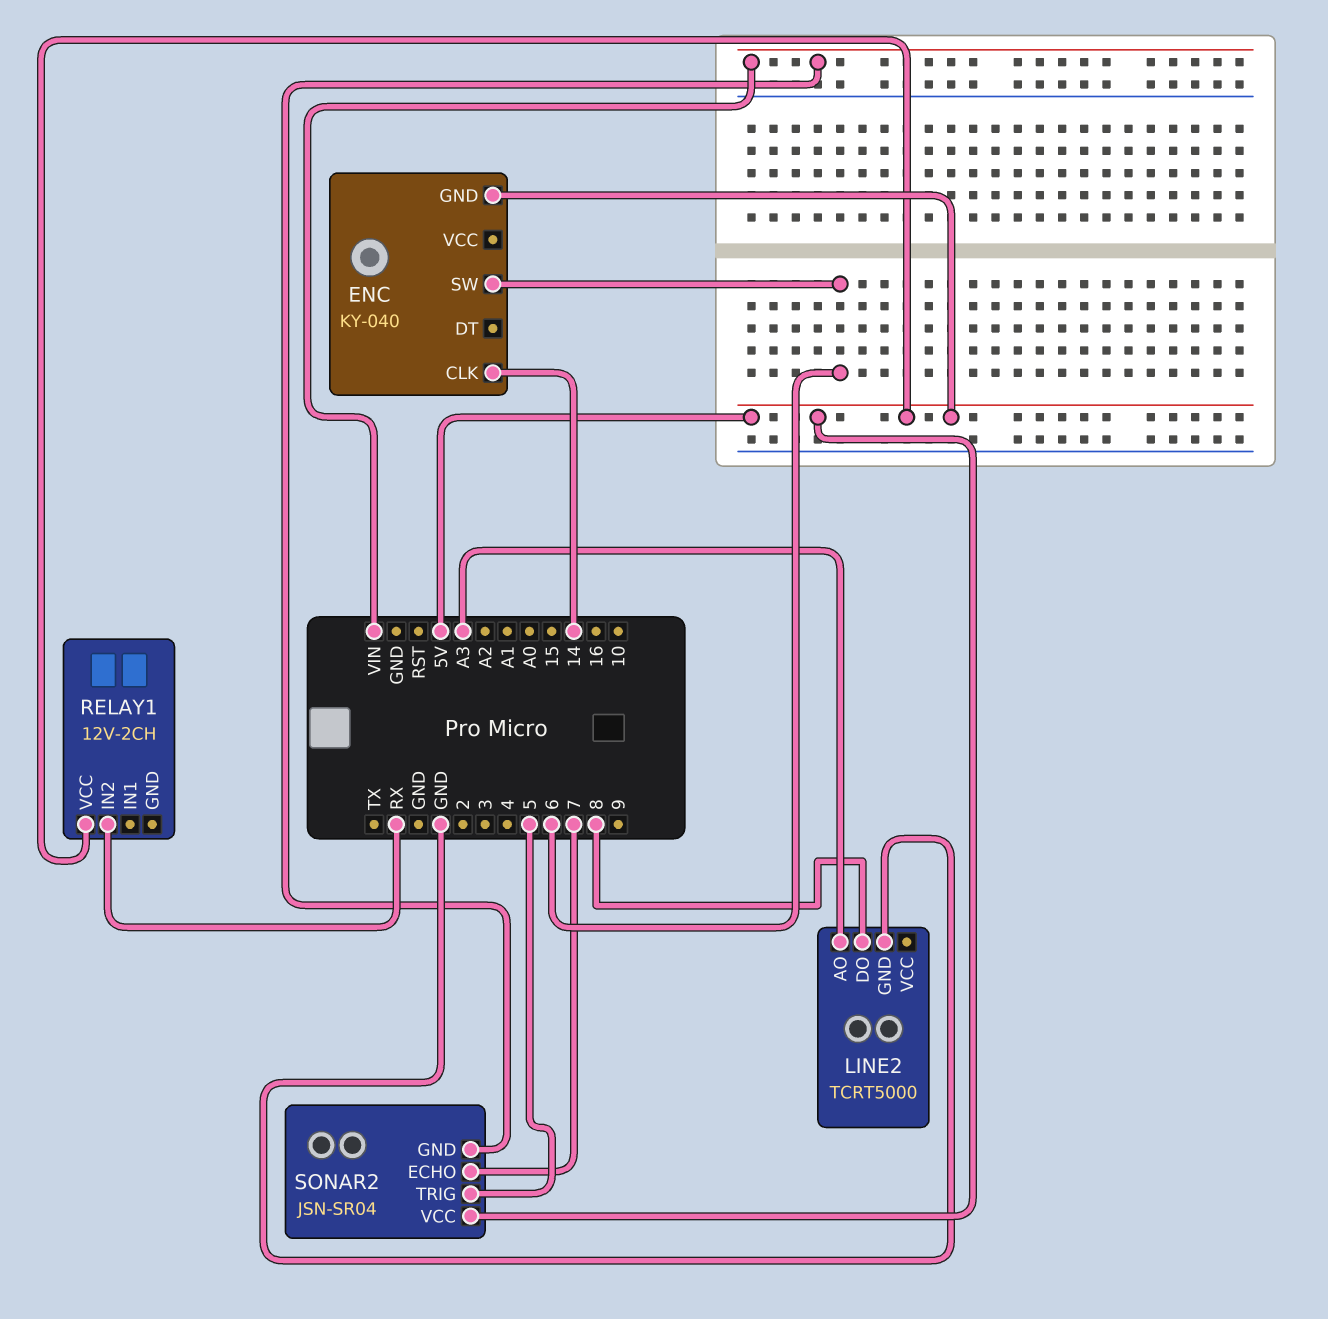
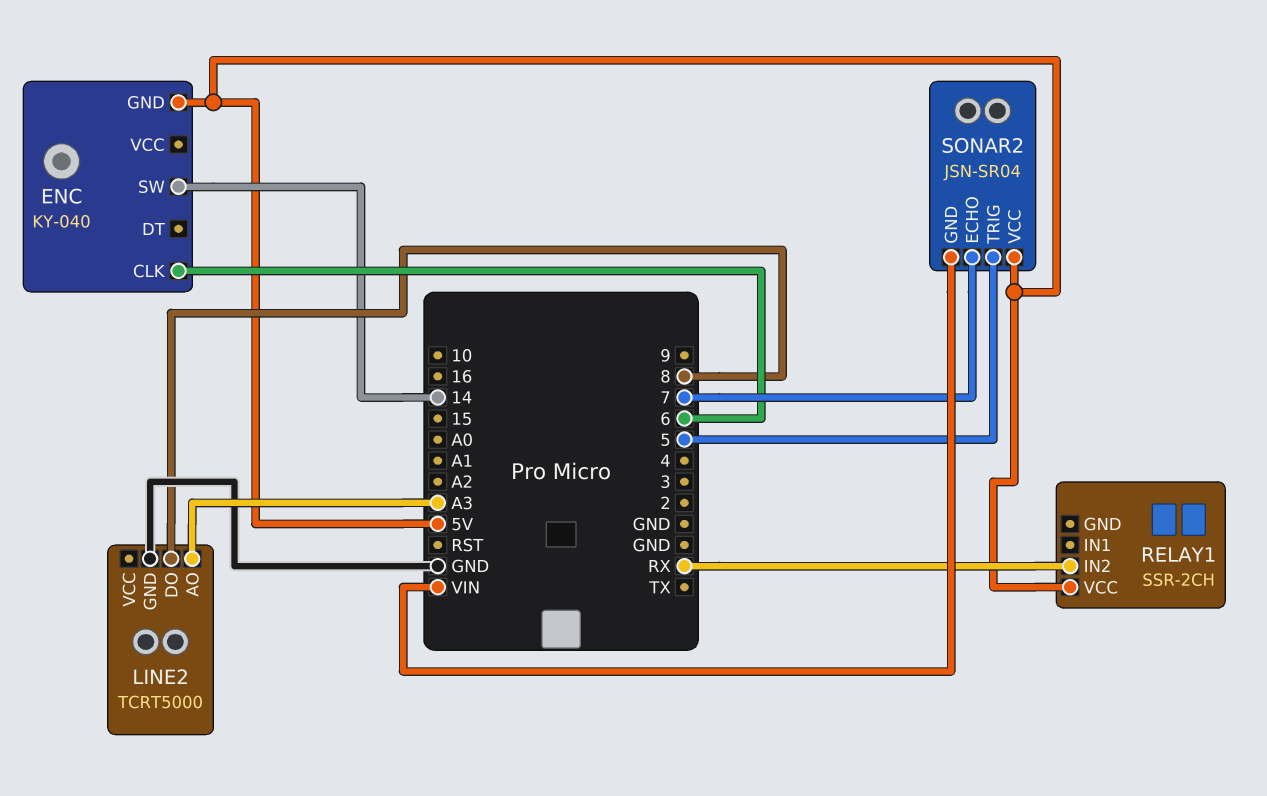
ENC pin CLK: 14 -> 6
ENC pin SW: 6 -> 14
RELAY1: 12V-2CH -> SSR-2CH

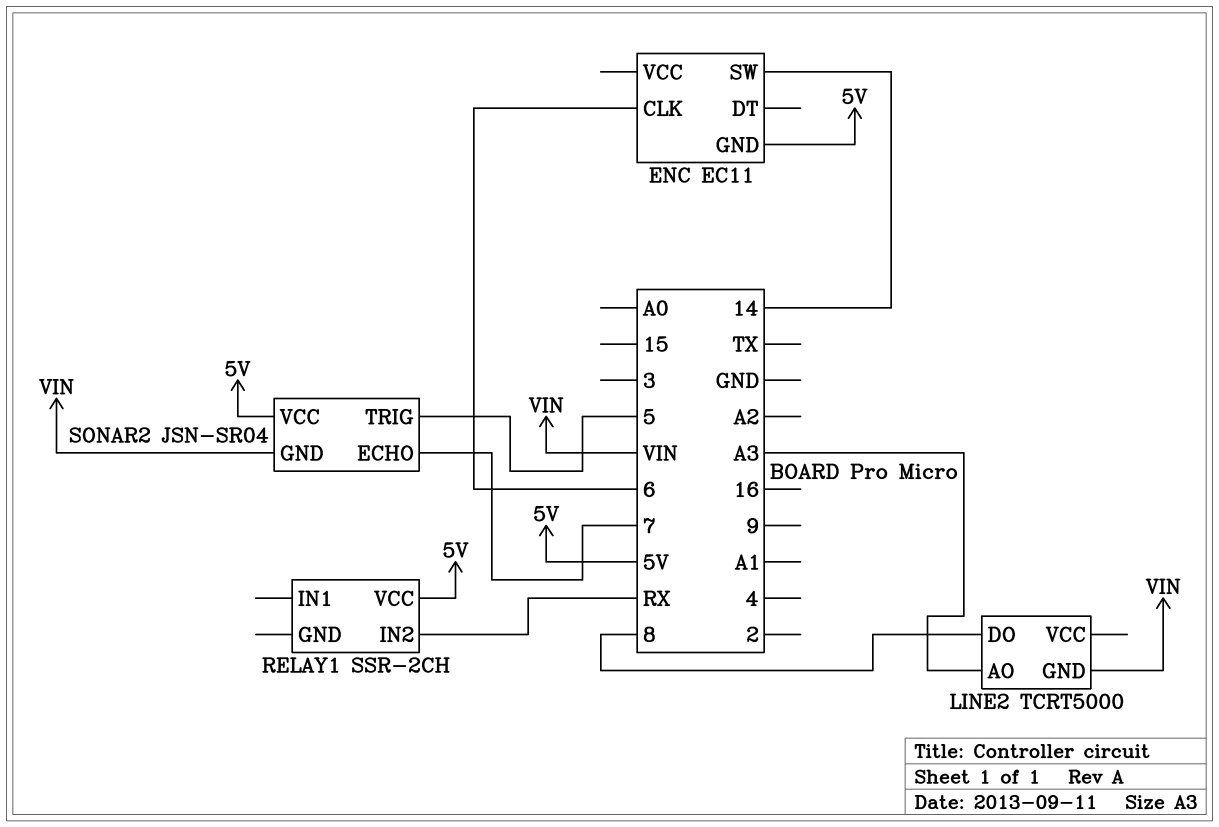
ENC: KY-040 -> EC11
LINE2 pin GND: GND -> VIN

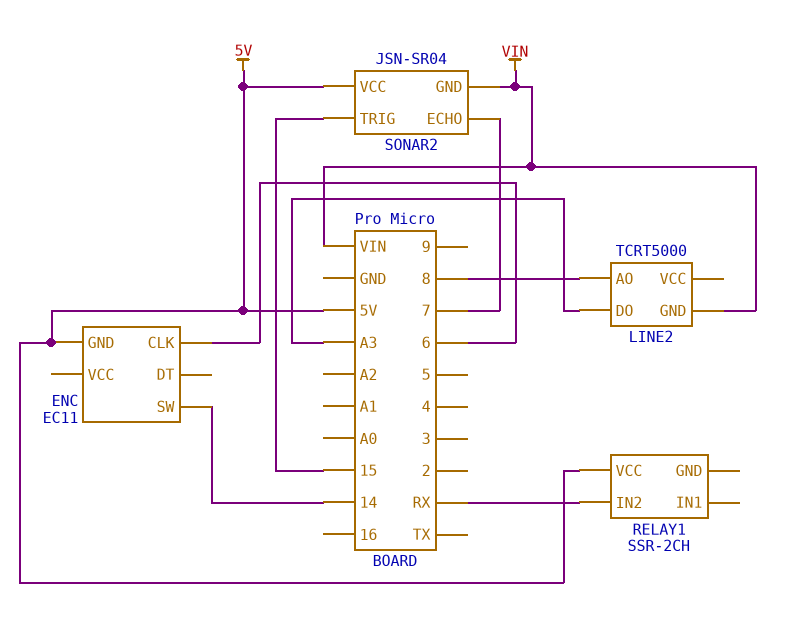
LINE2 pin AO: A3 -> 8
LINE2 pin DO: 8 -> A3
SONAR2 pin TRIG: 5 -> 15

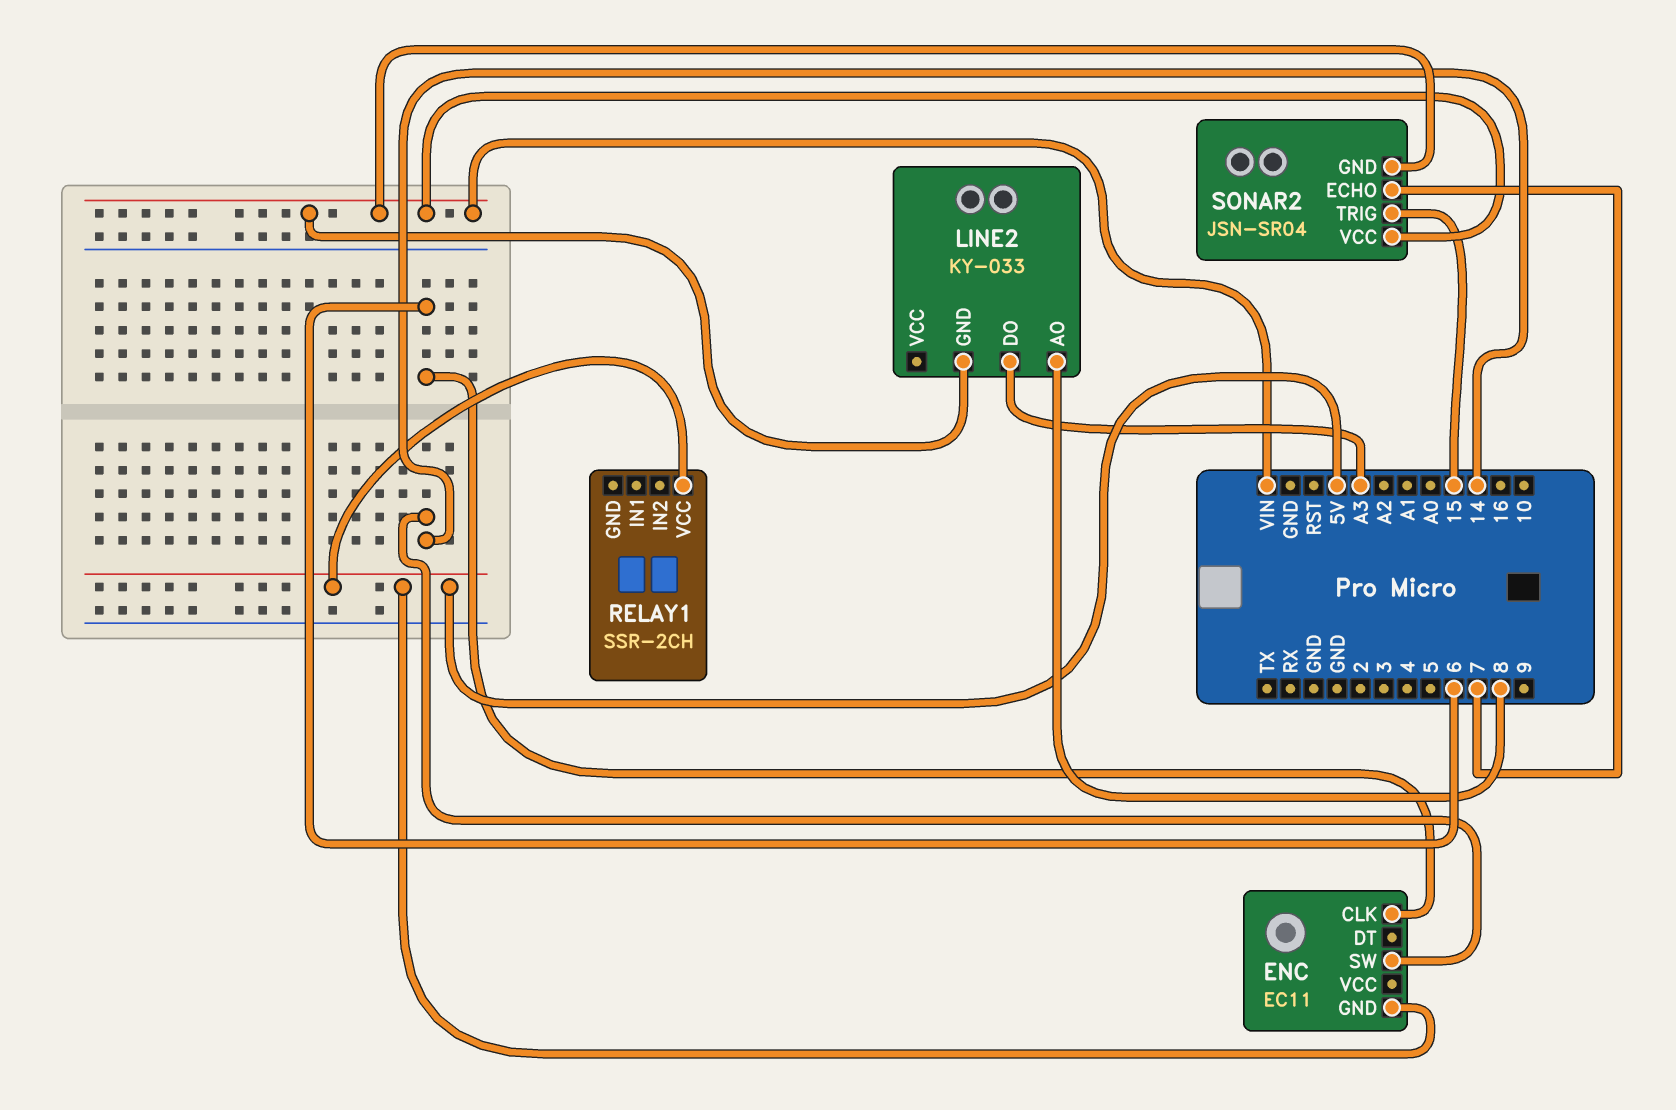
LINE2: TCRT5000 -> KY-033
RELAY1 pin IN2: RX -> none
SONAR2 pin VCC: 5V -> VIN

